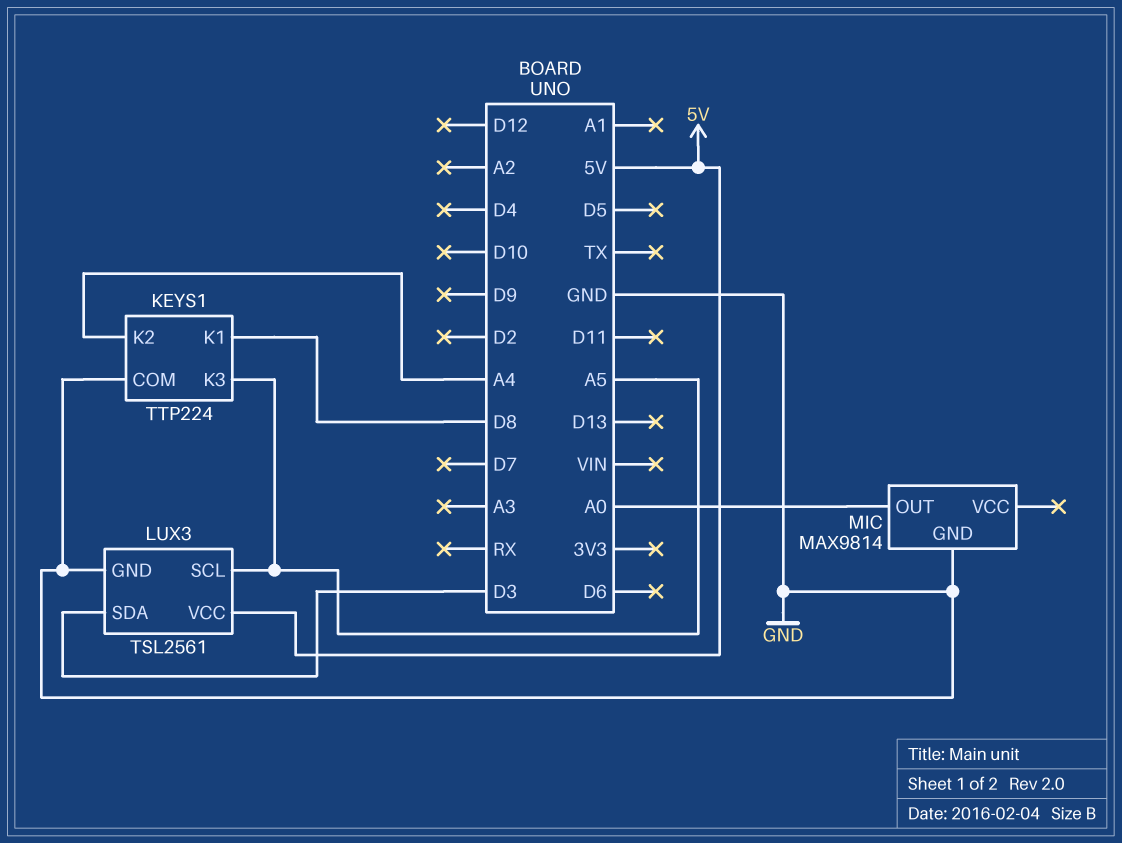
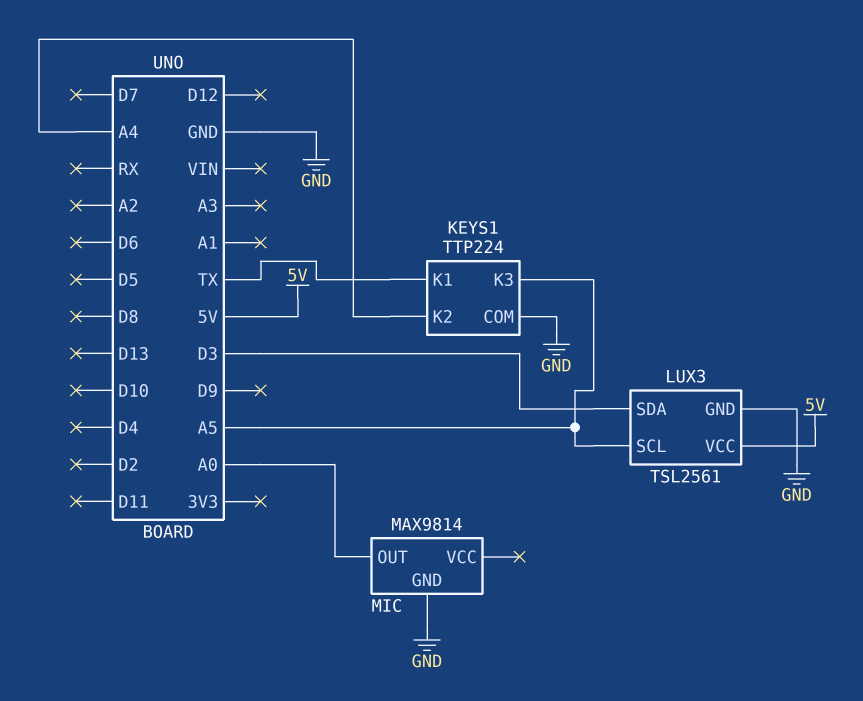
KEYS1 pin K1: D8 -> TX

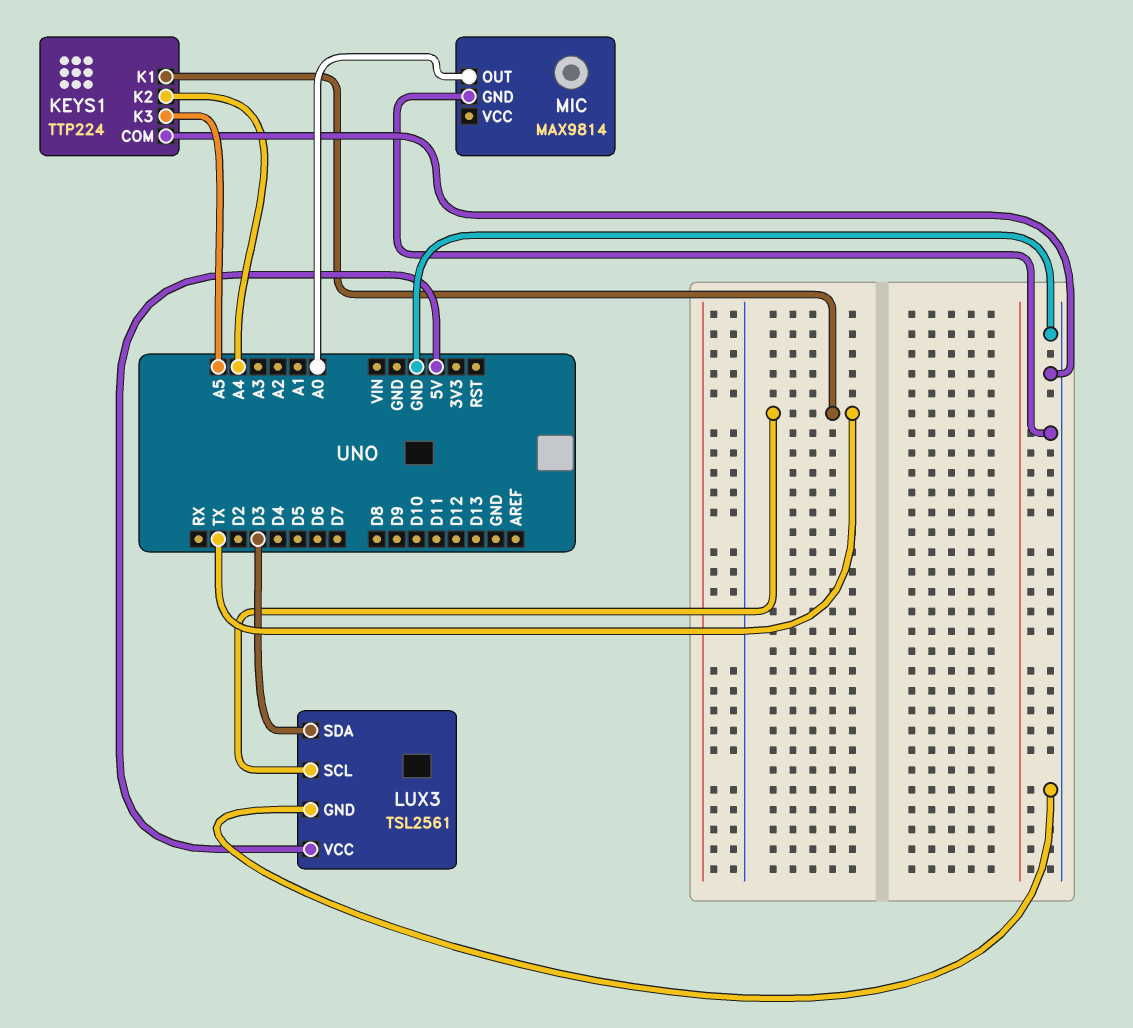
LUX3 pin SCL: A5 -> TX

